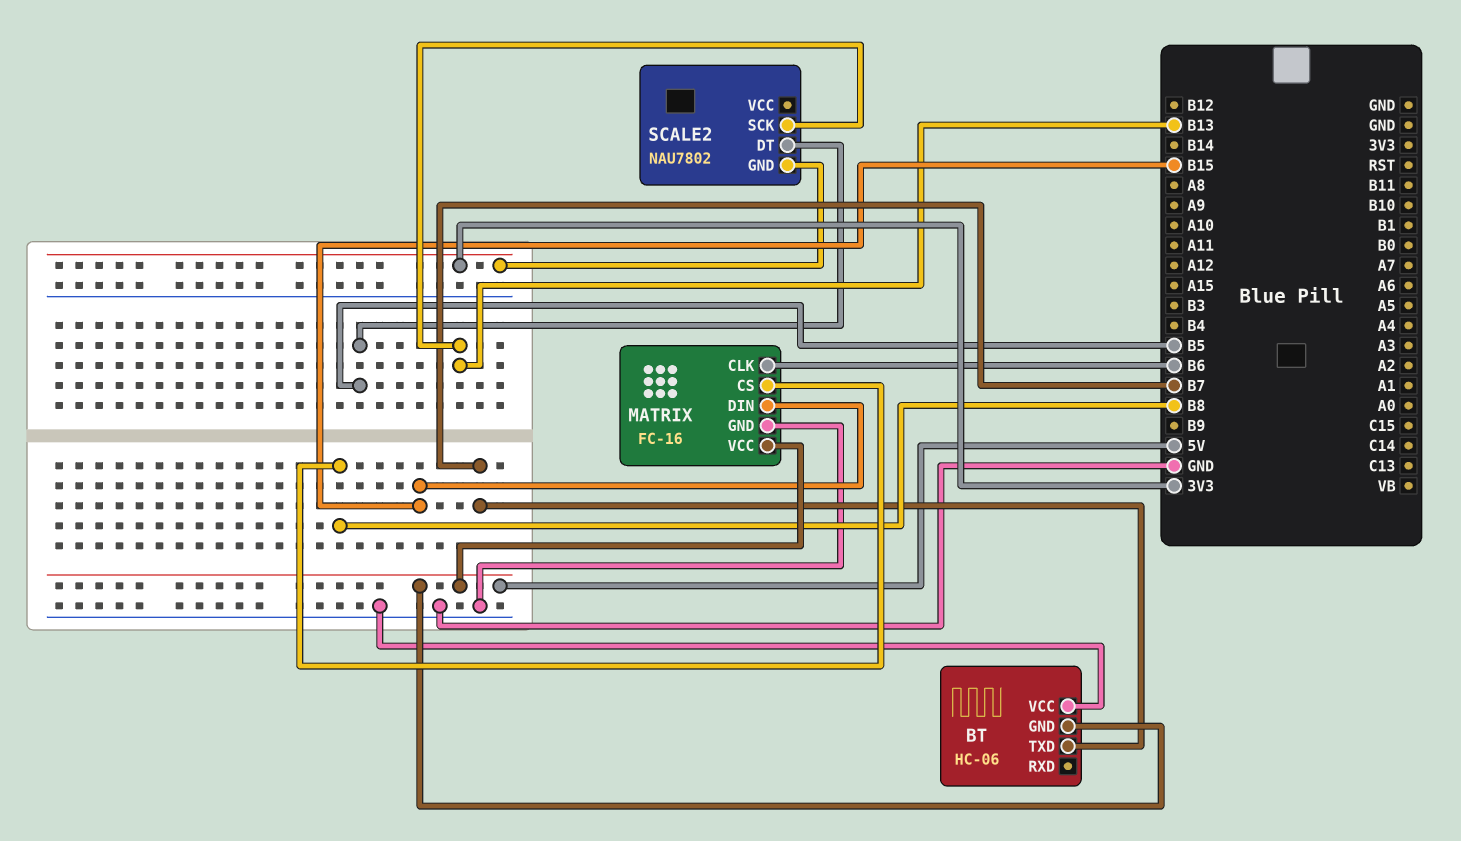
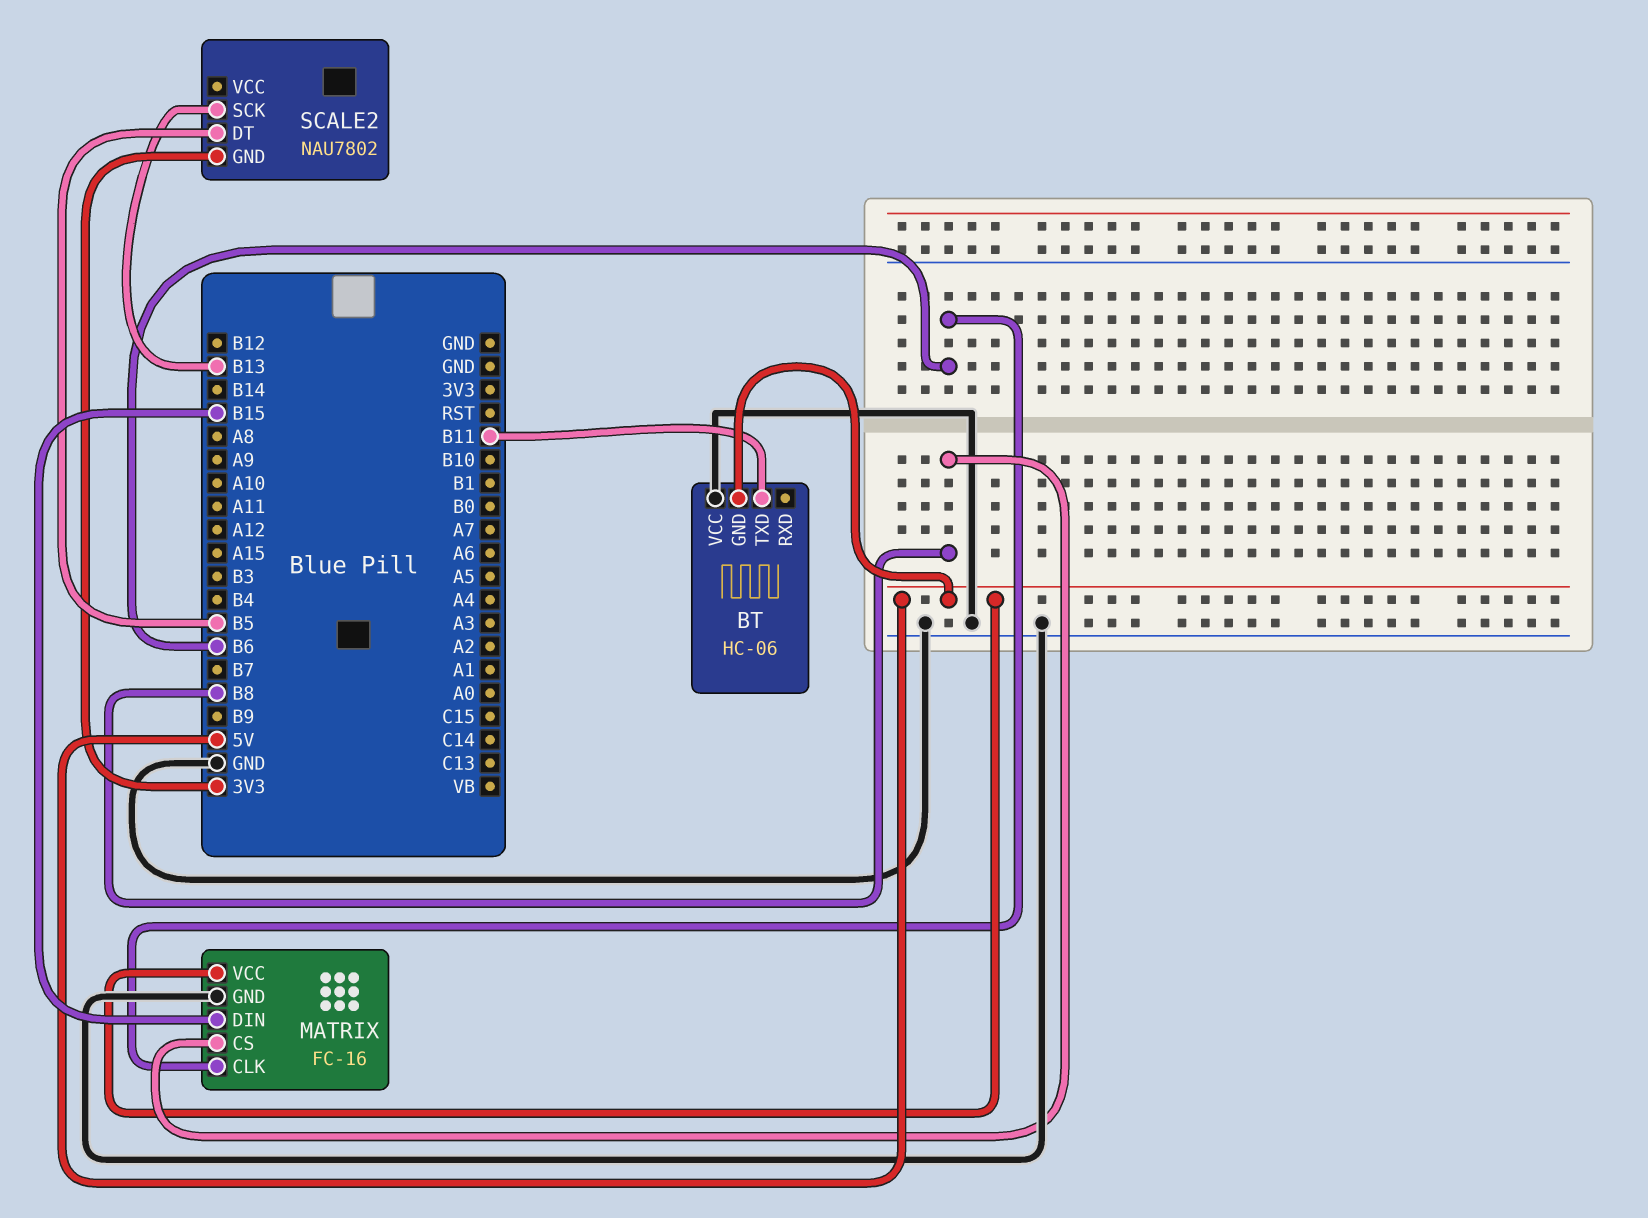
BT pin TXD: B7 -> B11

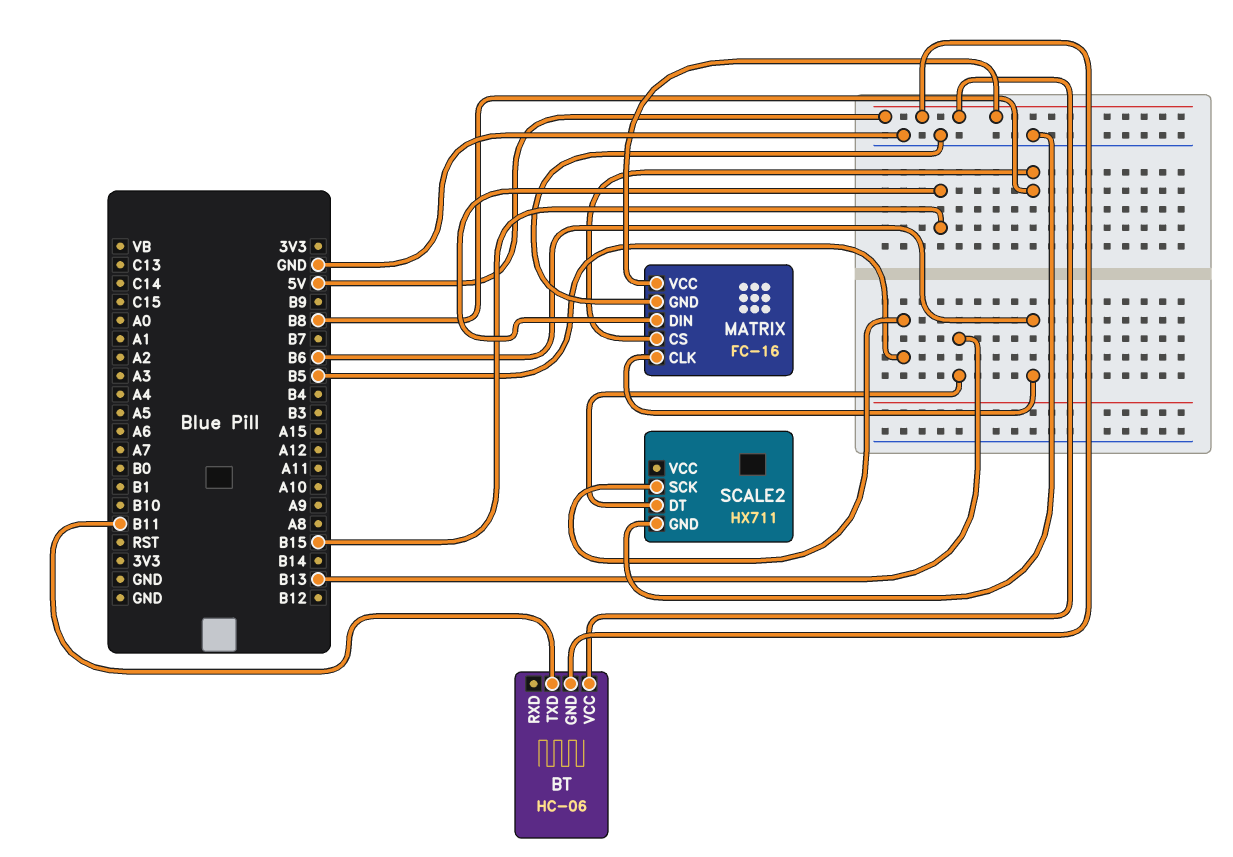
BT pin VCC: GND -> 5V
SCALE2: NAU7802 -> HX711
SCALE2 pin DT: B5 -> B13
SCALE2 pin GND: 3V3 -> GND
SCALE2 pin SCK: B13 -> B5

